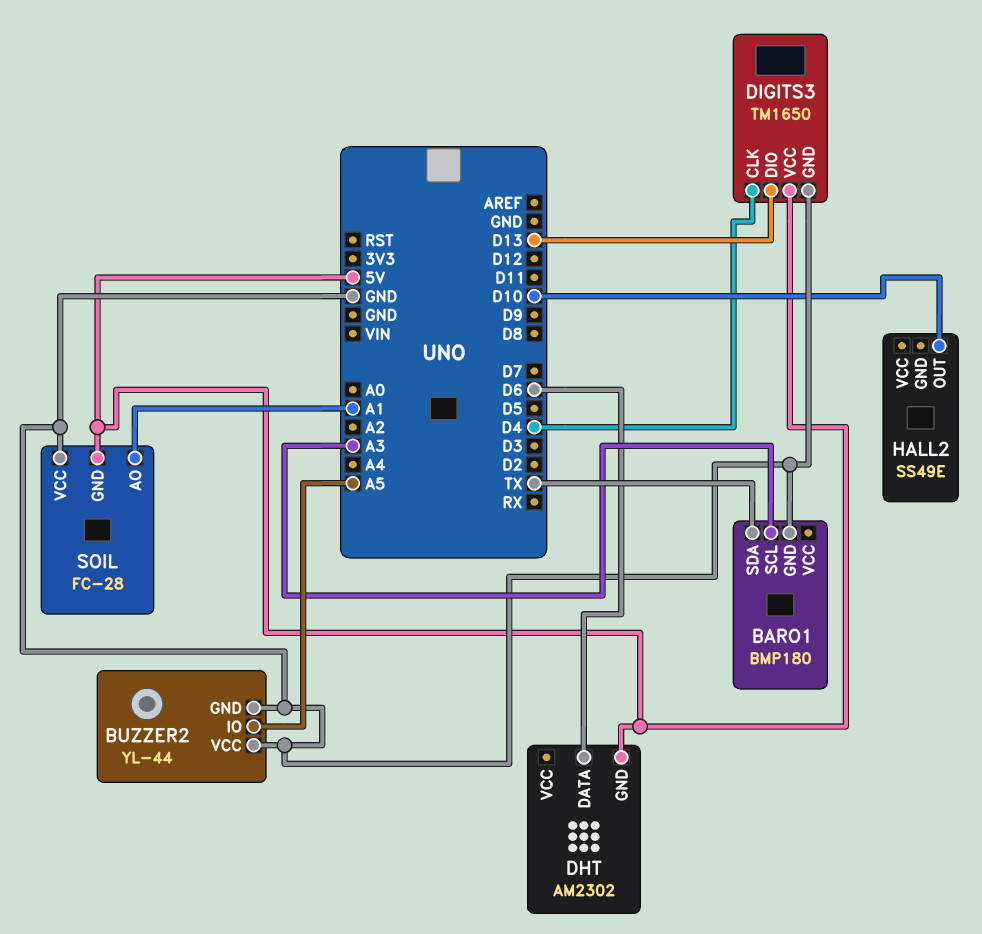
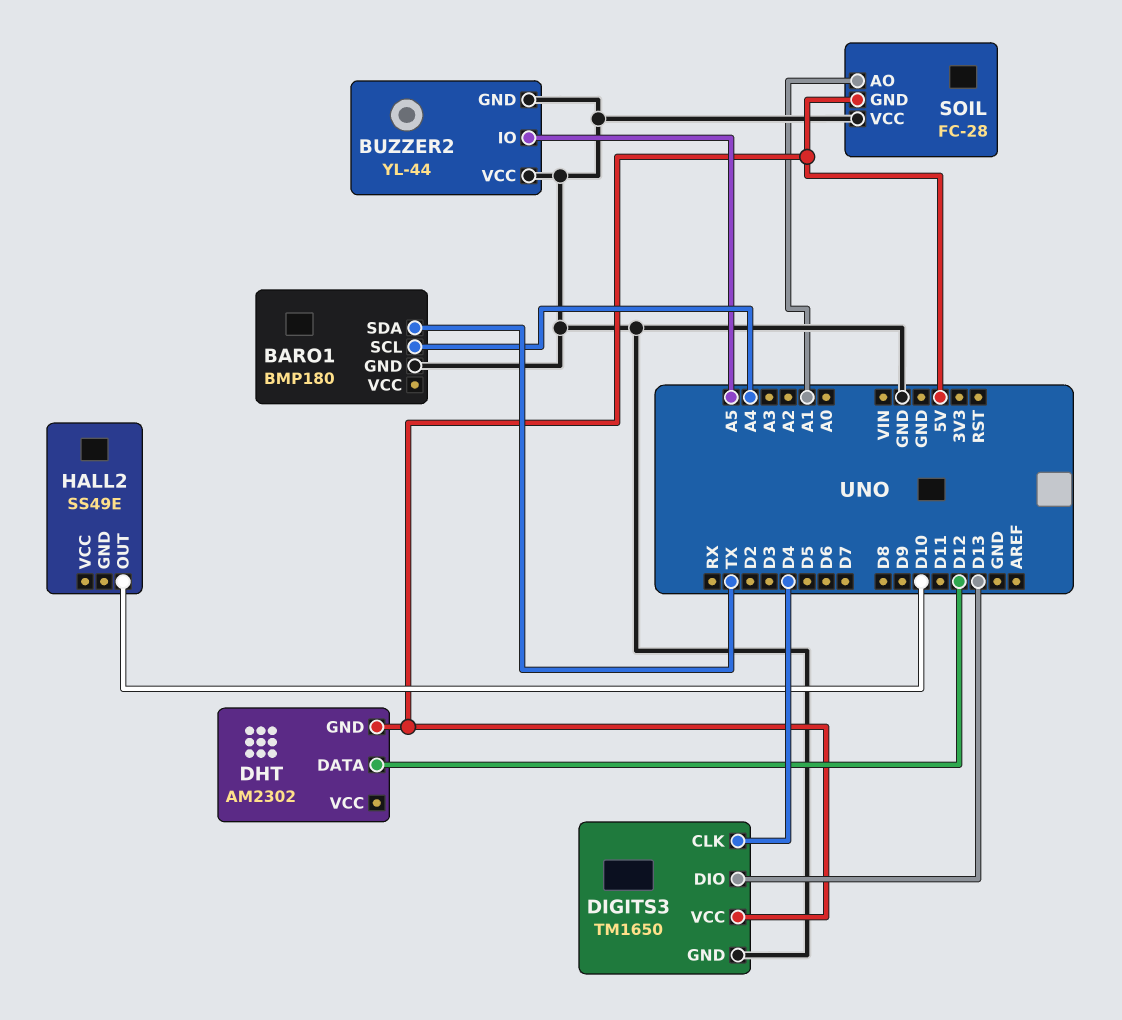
BARO1 pin SCL: A3 -> A4
DHT pin DATA: D6 -> D12

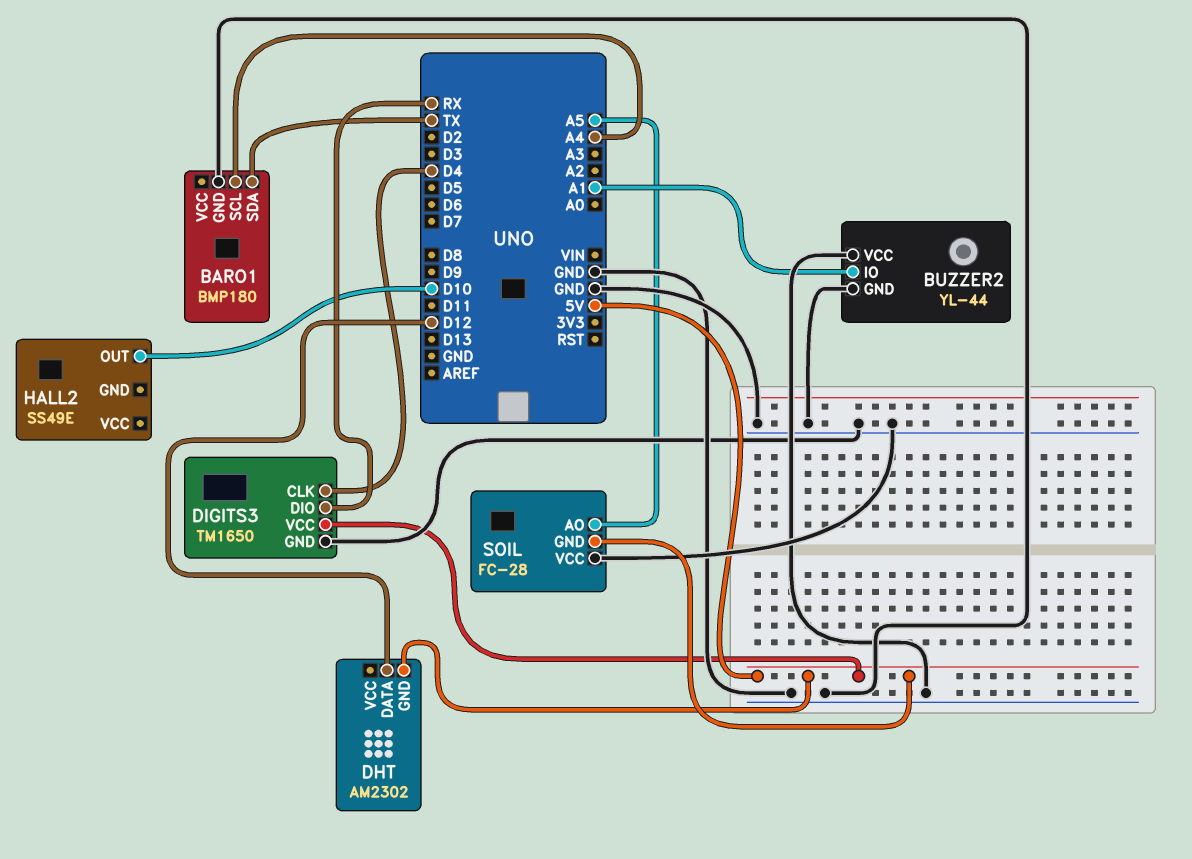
BUZZER2 pin IO: A5 -> A1
DIGITS3 pin DIO: D13 -> RX
SOIL pin AO: A1 -> A5

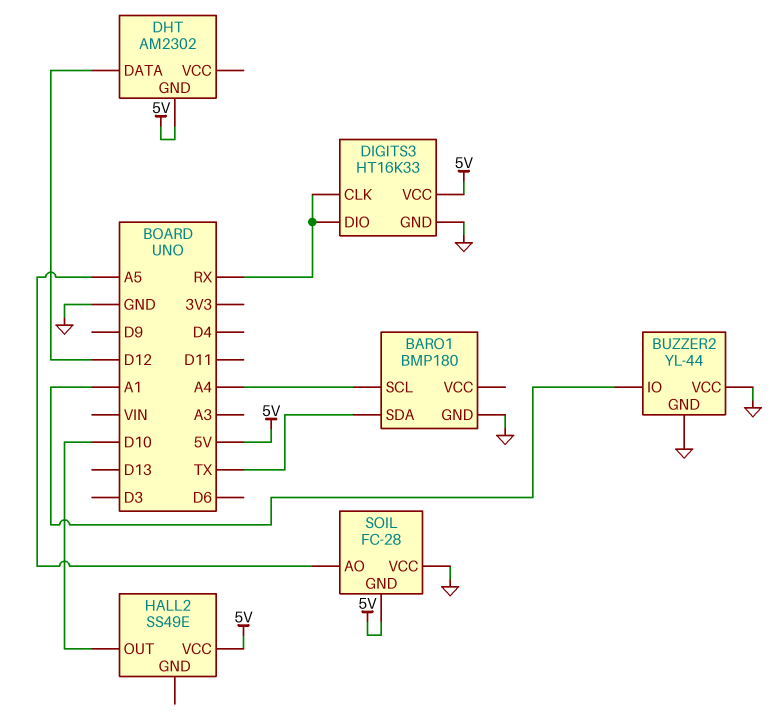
DIGITS3: TM1650 -> HT16K33
DIGITS3 pin CLK: D4 -> RX
HALL2 pin VCC: none -> 5V

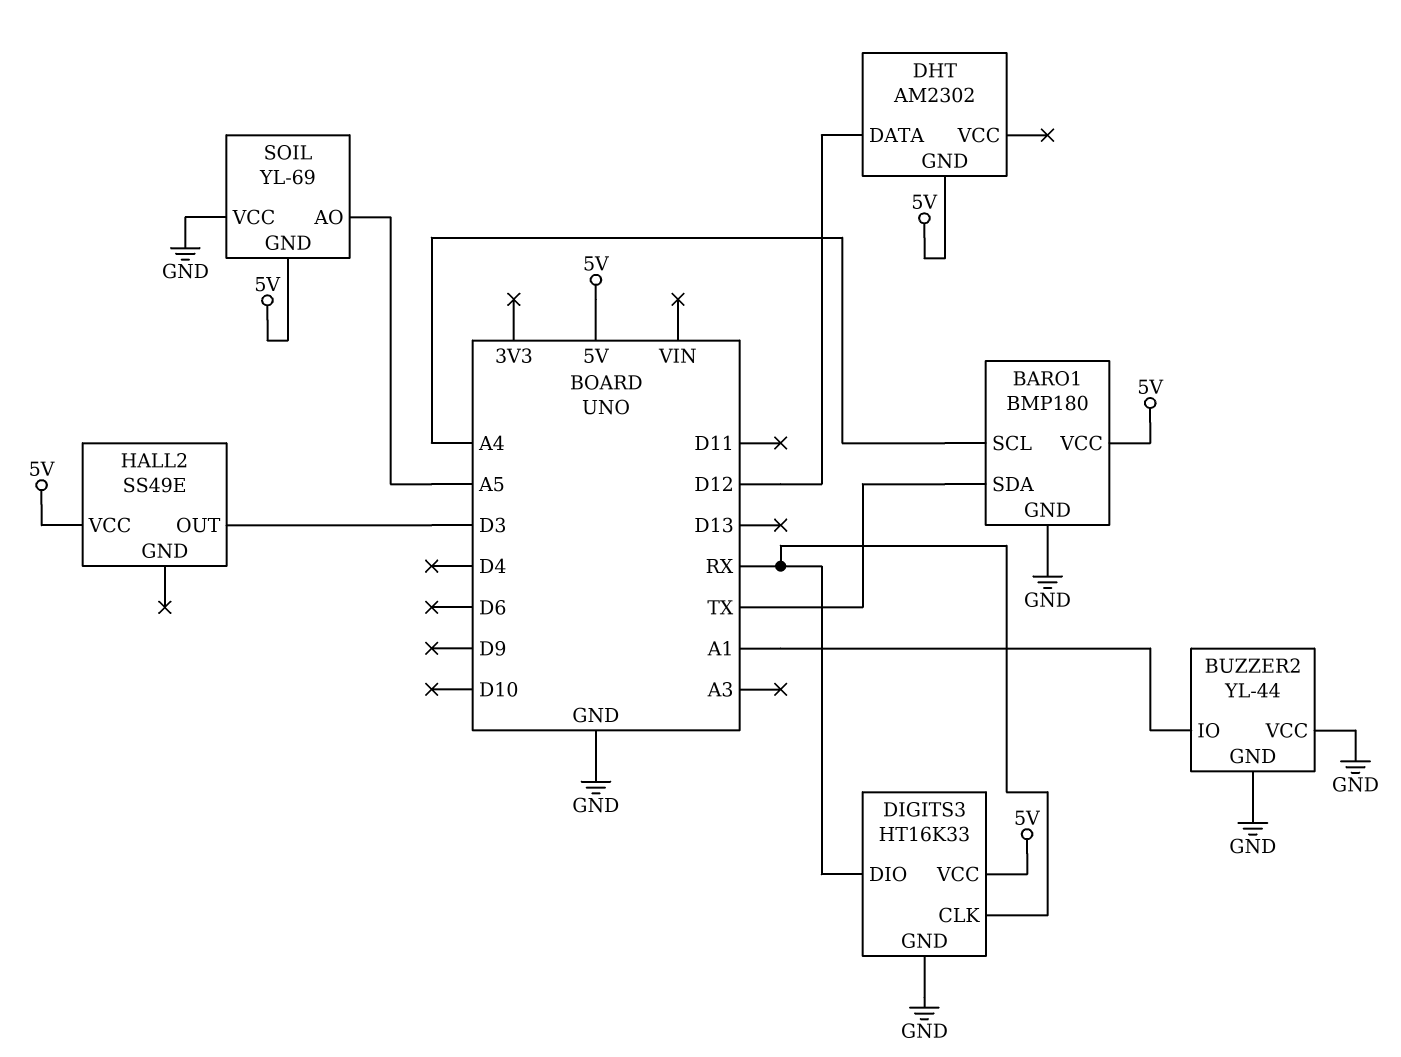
BARO1 pin VCC: none -> 5V
HALL2 pin OUT: D10 -> D3
SOIL: FC-28 -> YL-69

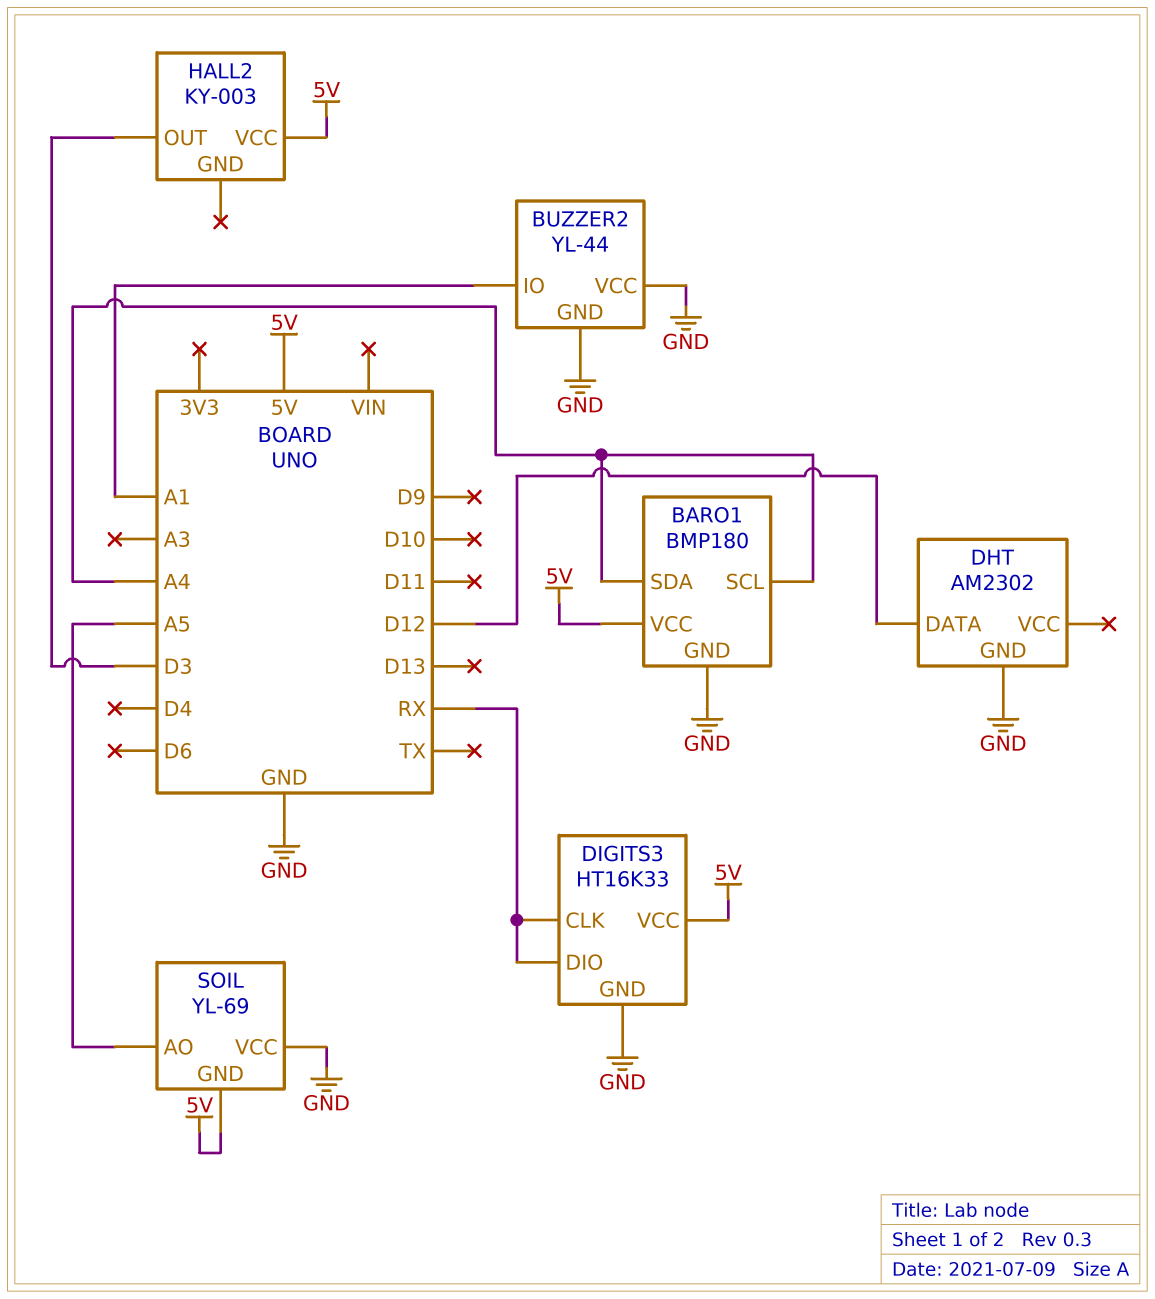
BARO1 pin SDA: TX -> A4
DHT pin GND: 5V -> GND
HALL2: SS49E -> KY-003

